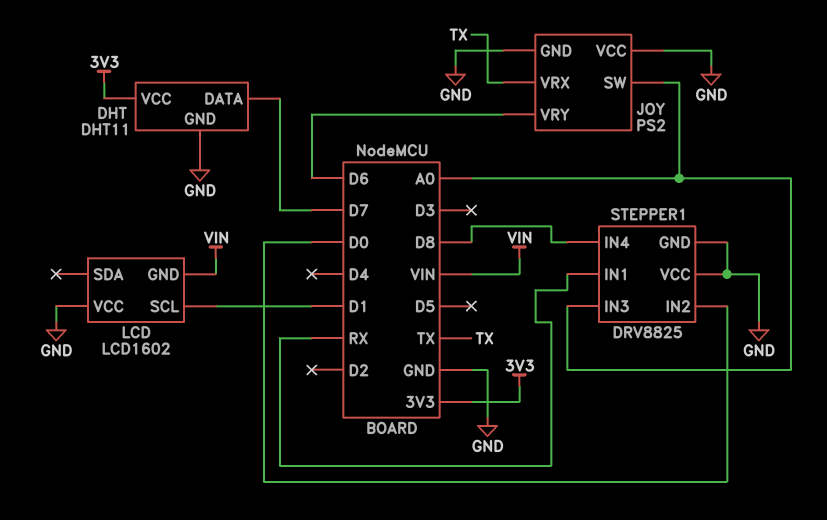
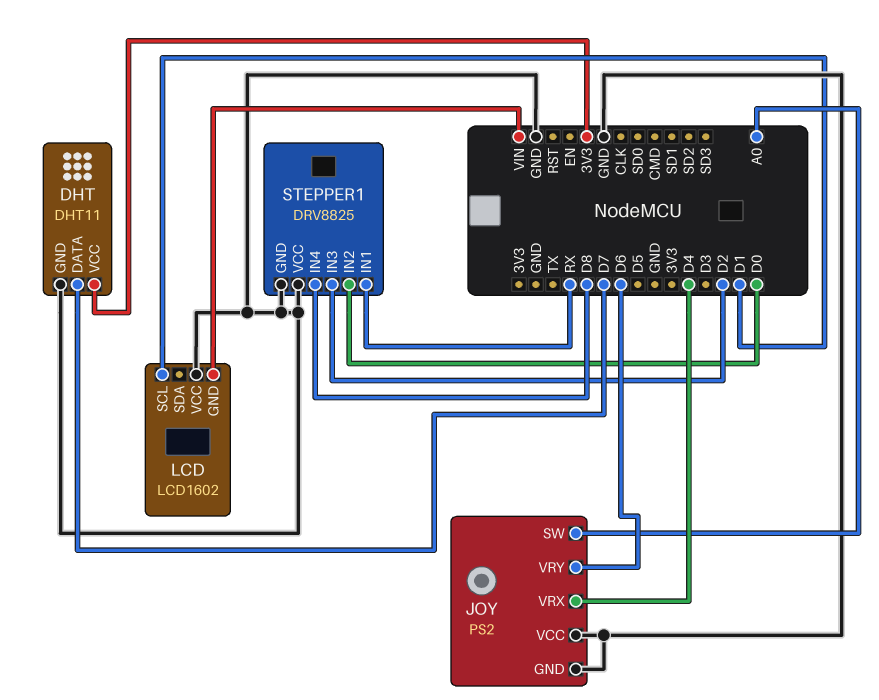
JOY pin VRX: TX -> D4
STEPPER1 pin IN3: A0 -> D2

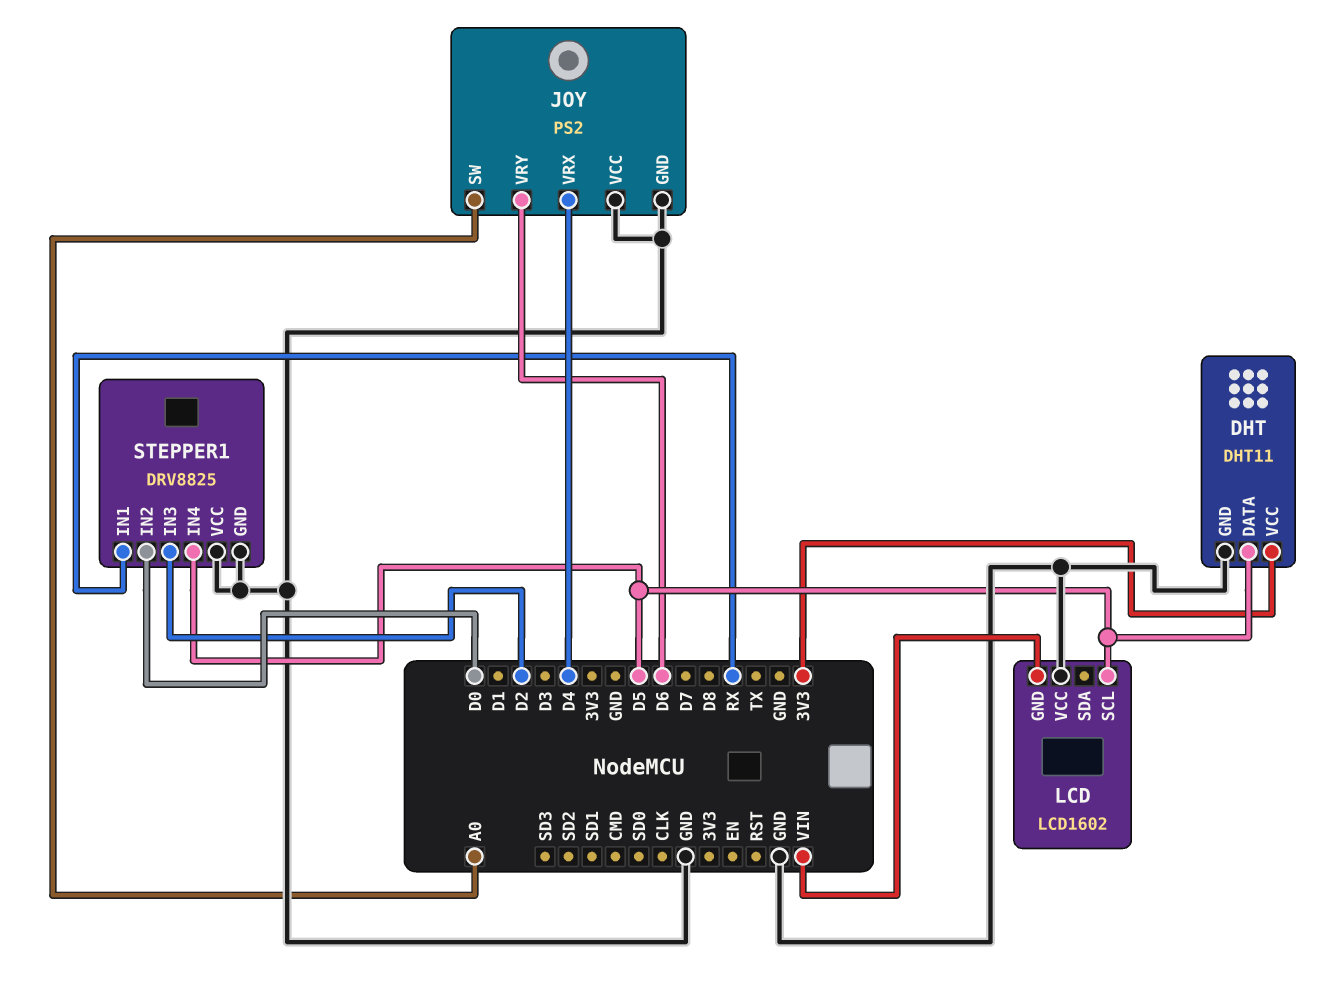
DHT pin DATA: D7 -> D5
LCD pin SCL: D1 -> D5
STEPPER1 pin IN4: D8 -> D5

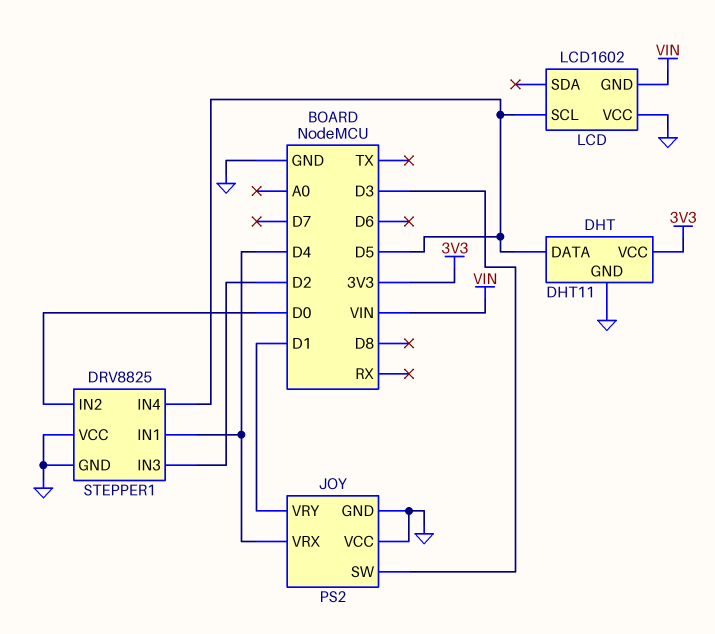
JOY pin SW: A0 -> D3
JOY pin VRY: D6 -> D1
STEPPER1 pin IN1: RX -> D4

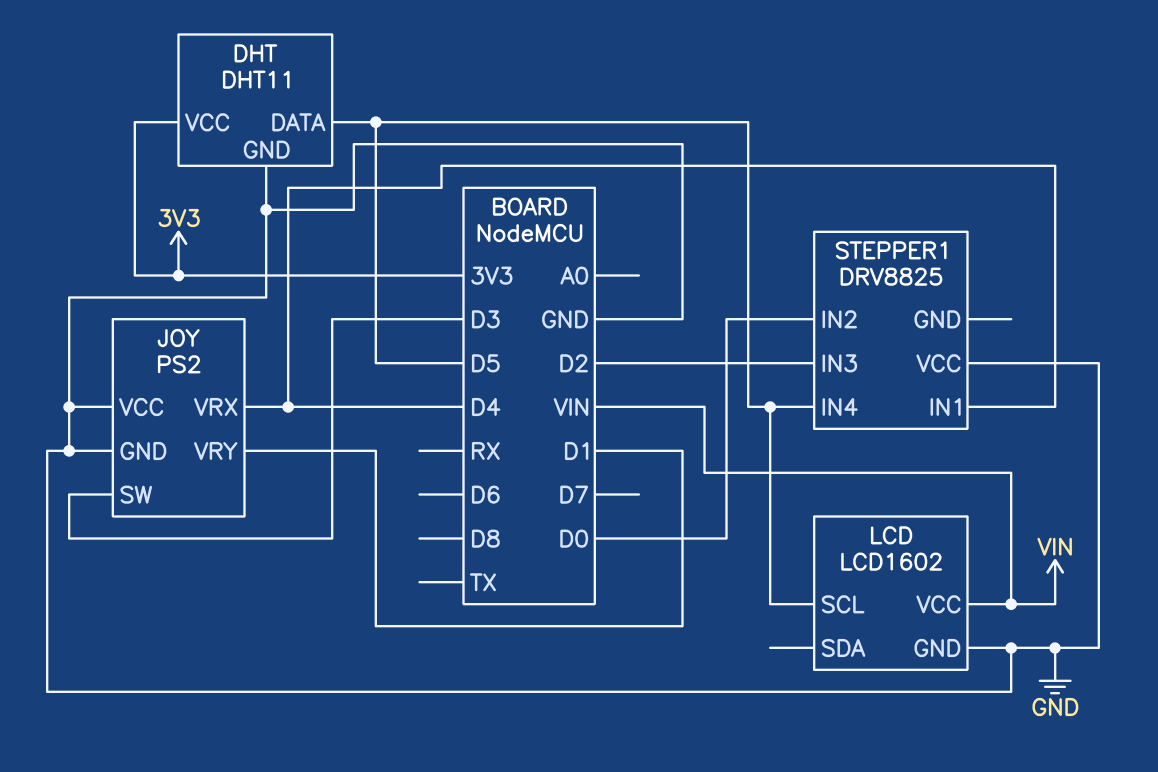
LCD pin GND: VIN -> GND
LCD pin VCC: GND -> VIN
STEPPER1 pin GND: GND -> none

